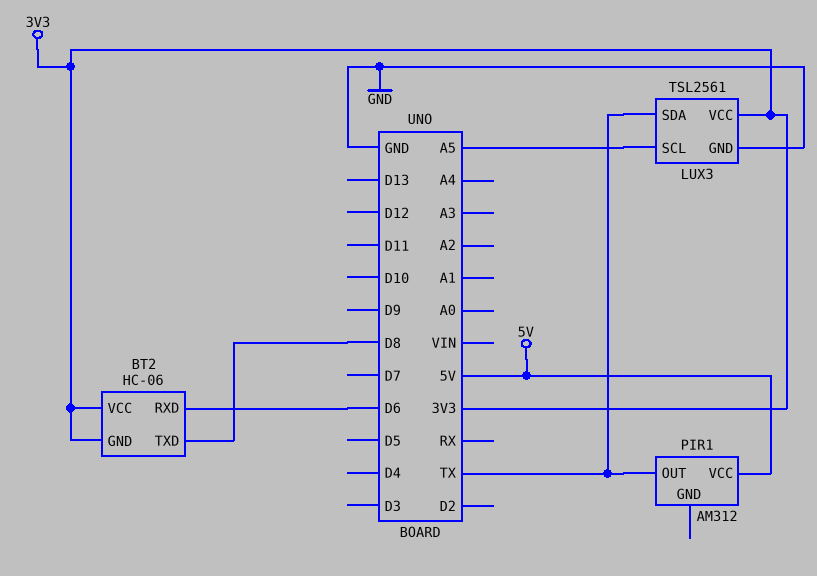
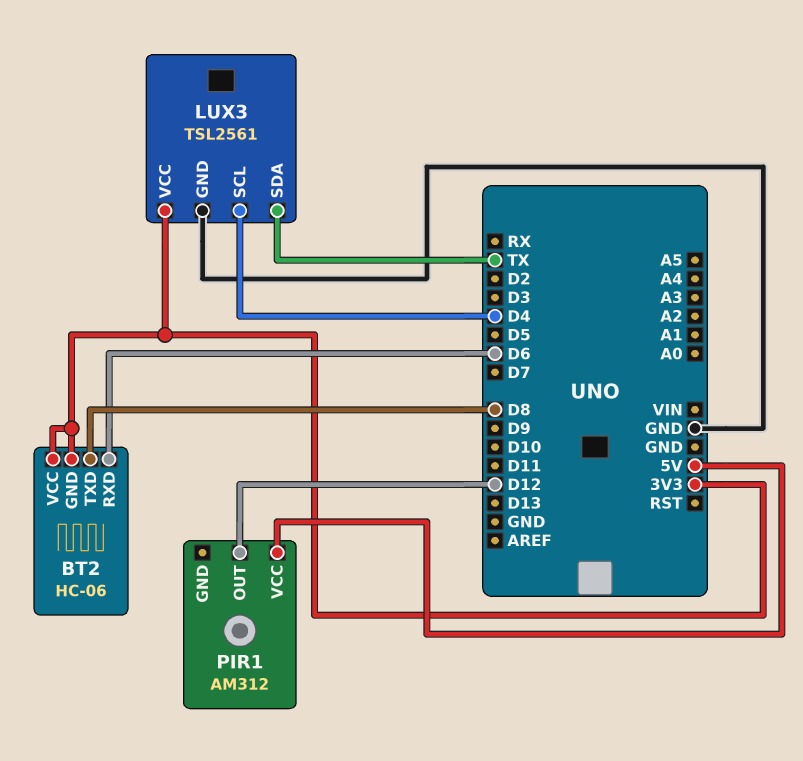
LUX3 pin SCL: A5 -> D4
PIR1 pin OUT: TX -> D12

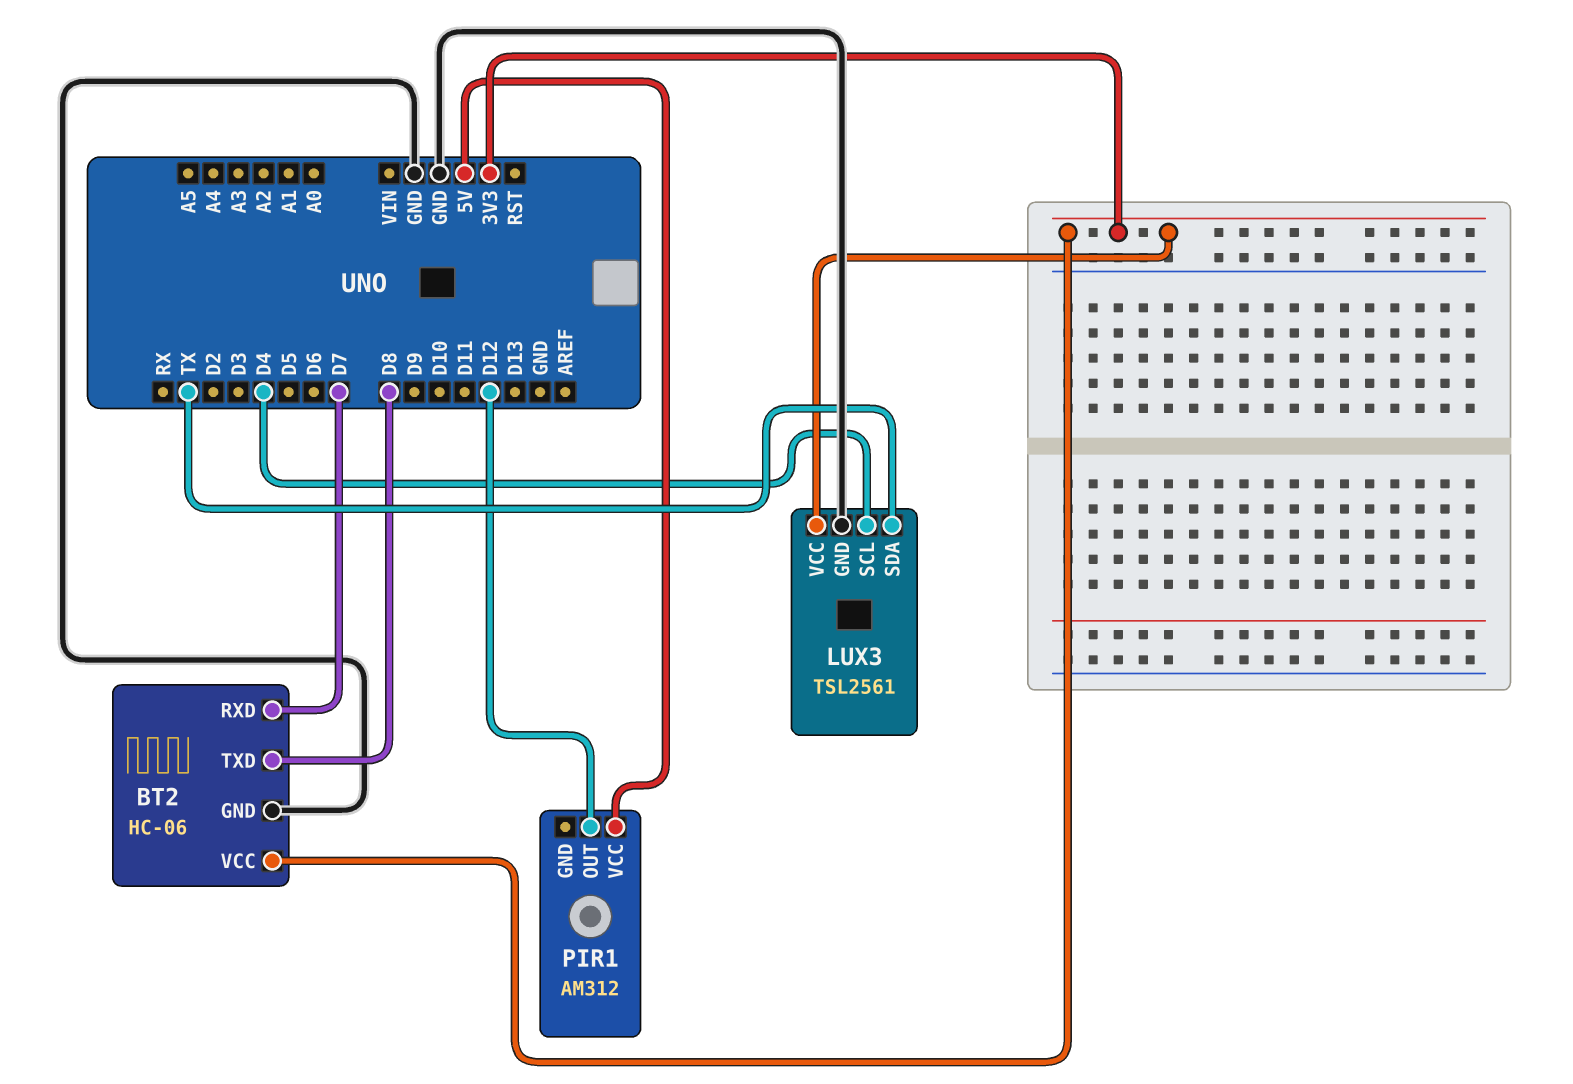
BT2 pin GND: 3V3 -> GND
BT2 pin RXD: D6 -> D7

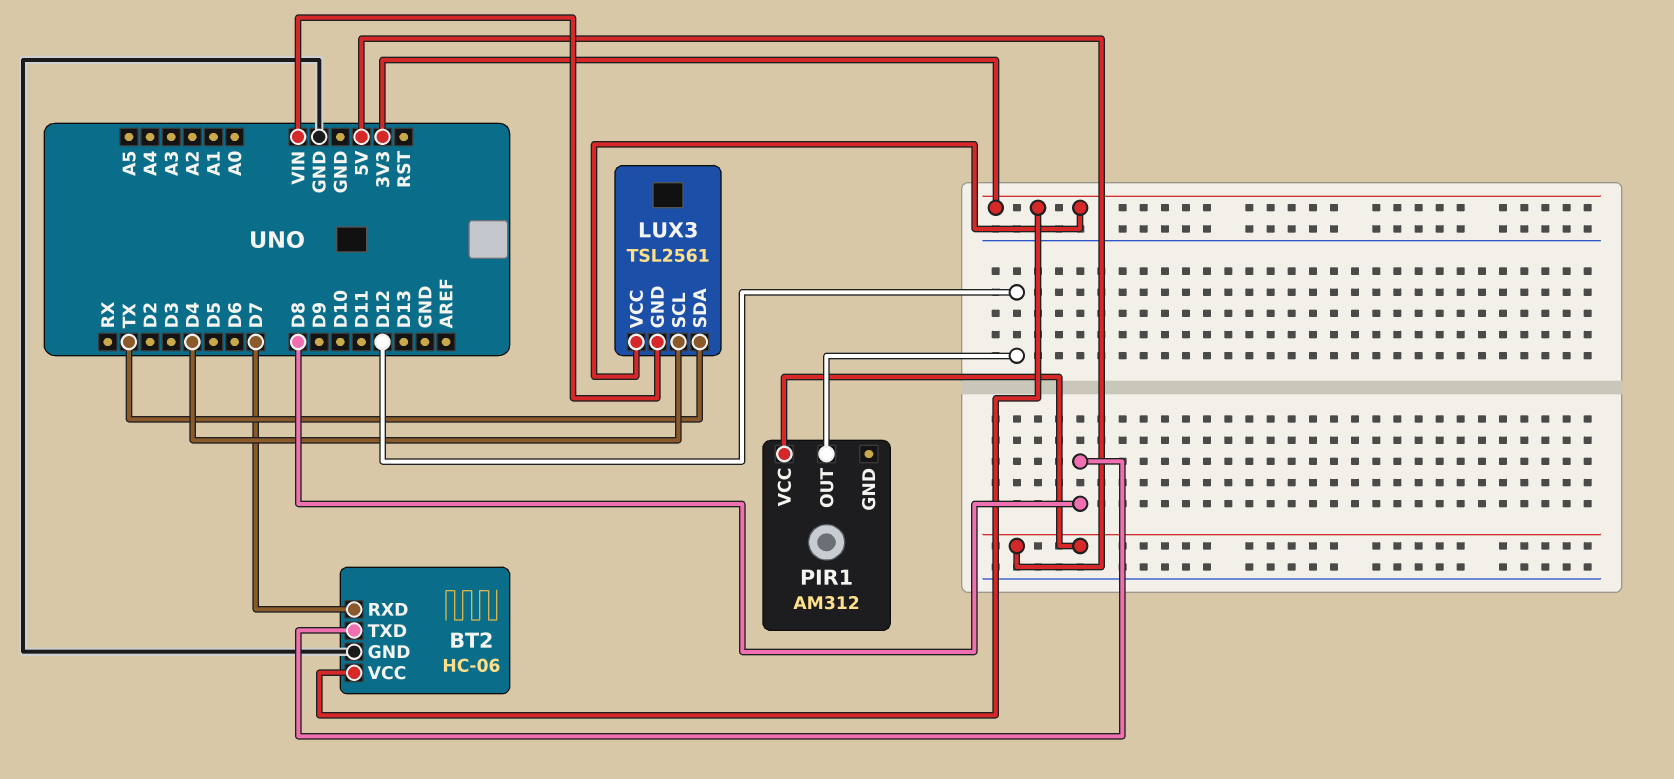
LUX3 pin GND: GND -> VIN

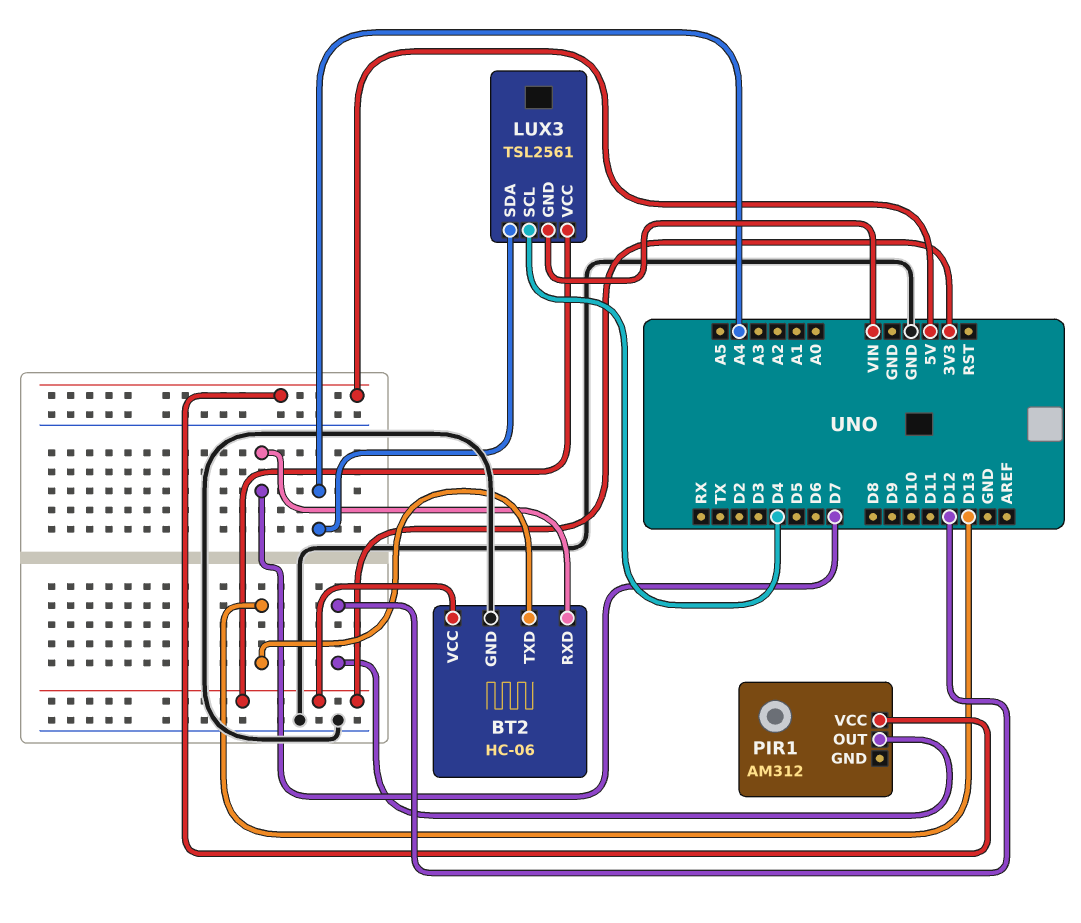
BT2 pin TXD: D8 -> D13
LUX3 pin SDA: TX -> A4

